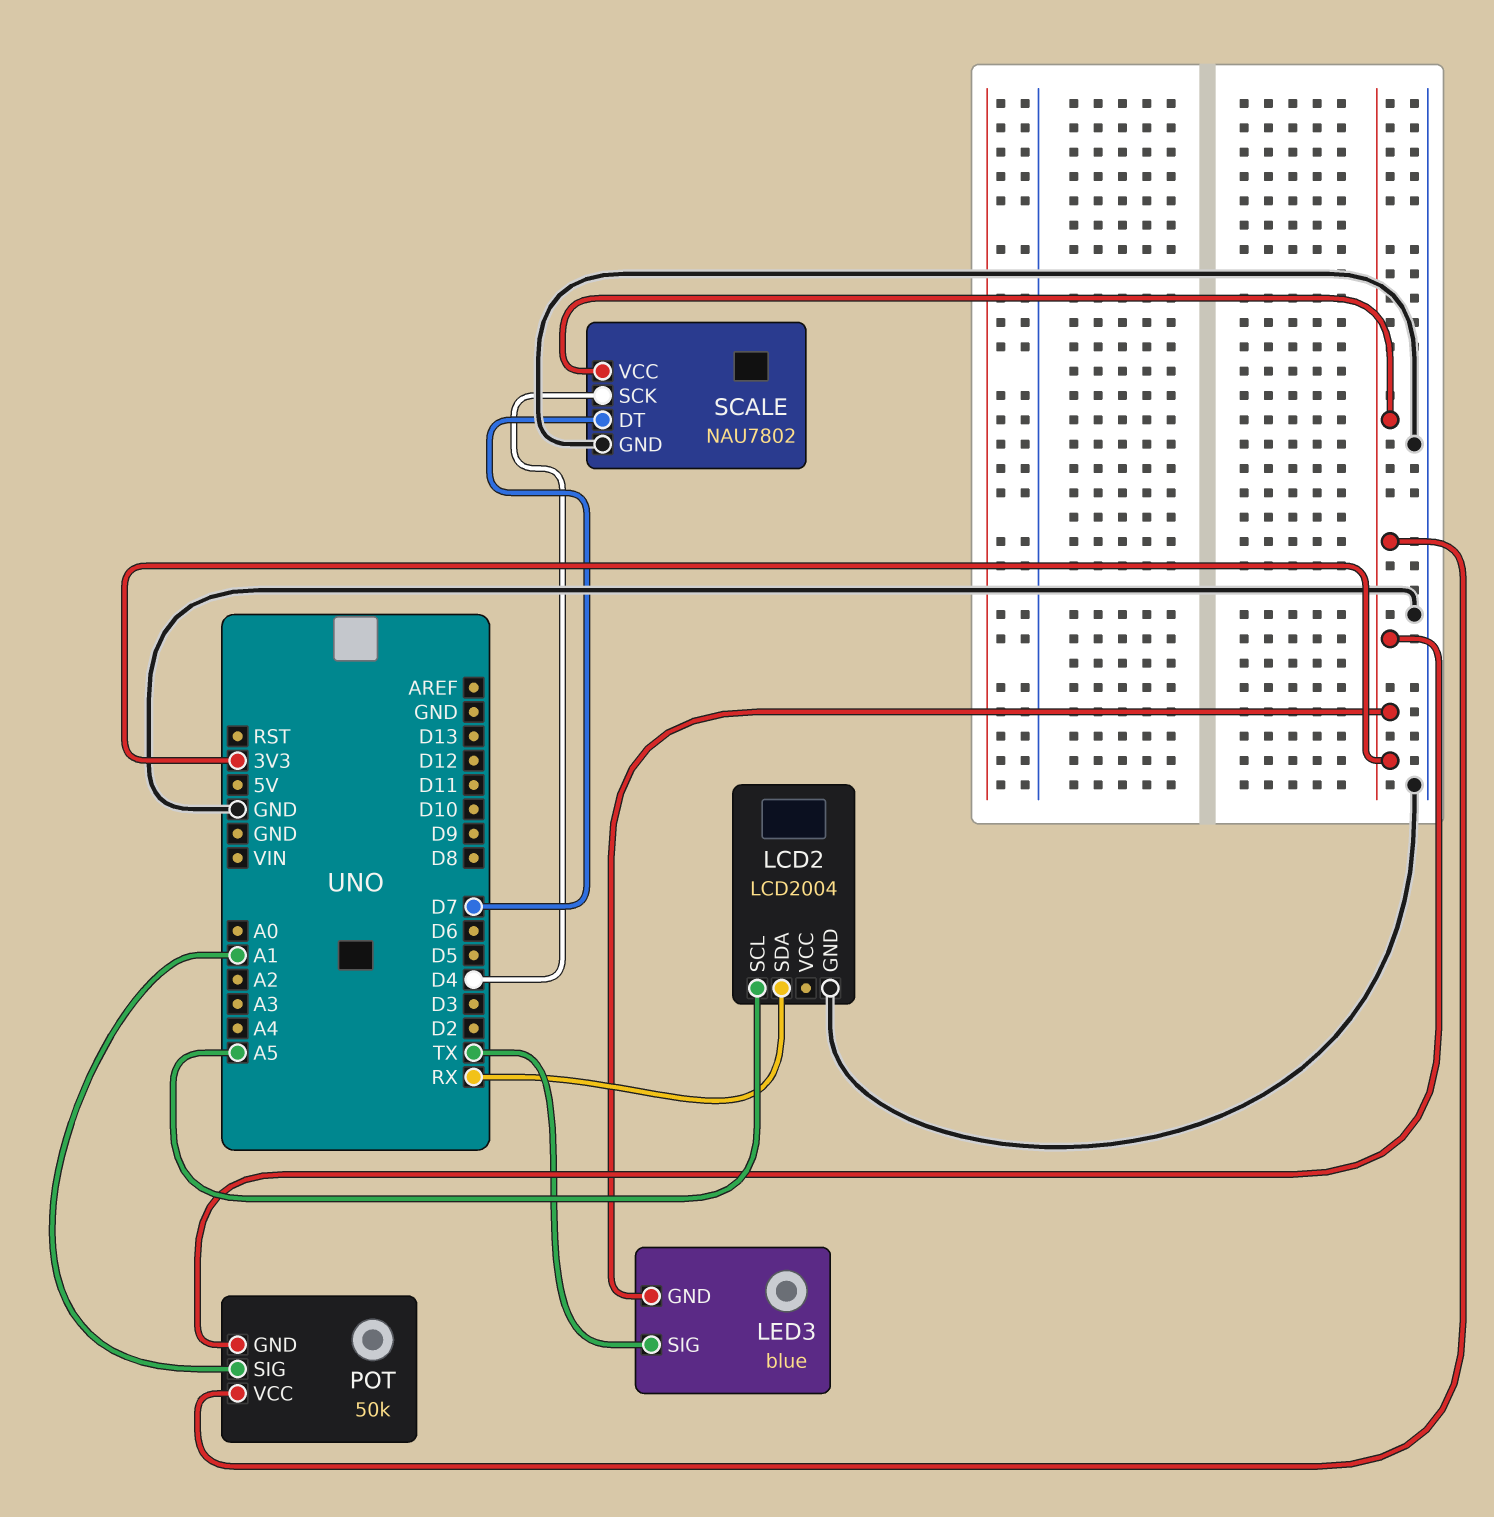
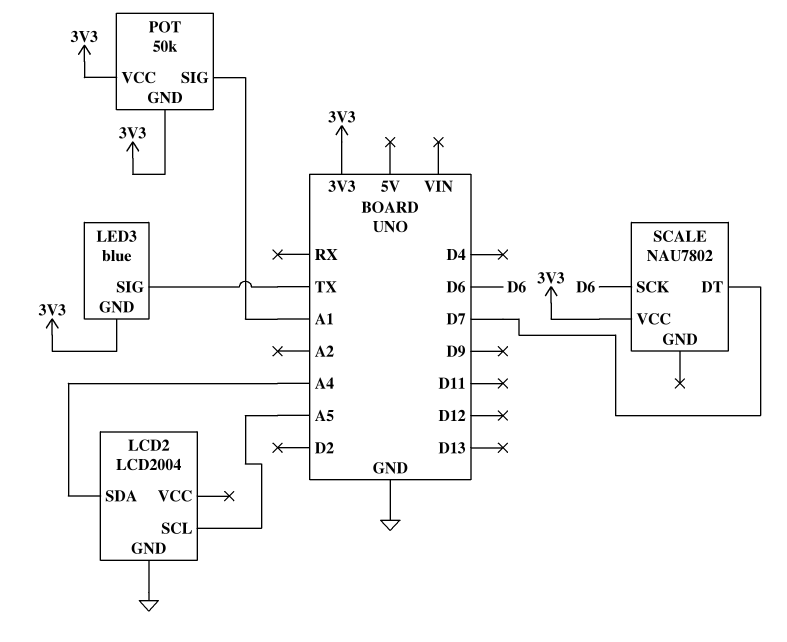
LCD2 pin SDA: RX -> A4
SCALE pin GND: GND -> none
SCALE pin SCK: D4 -> D6

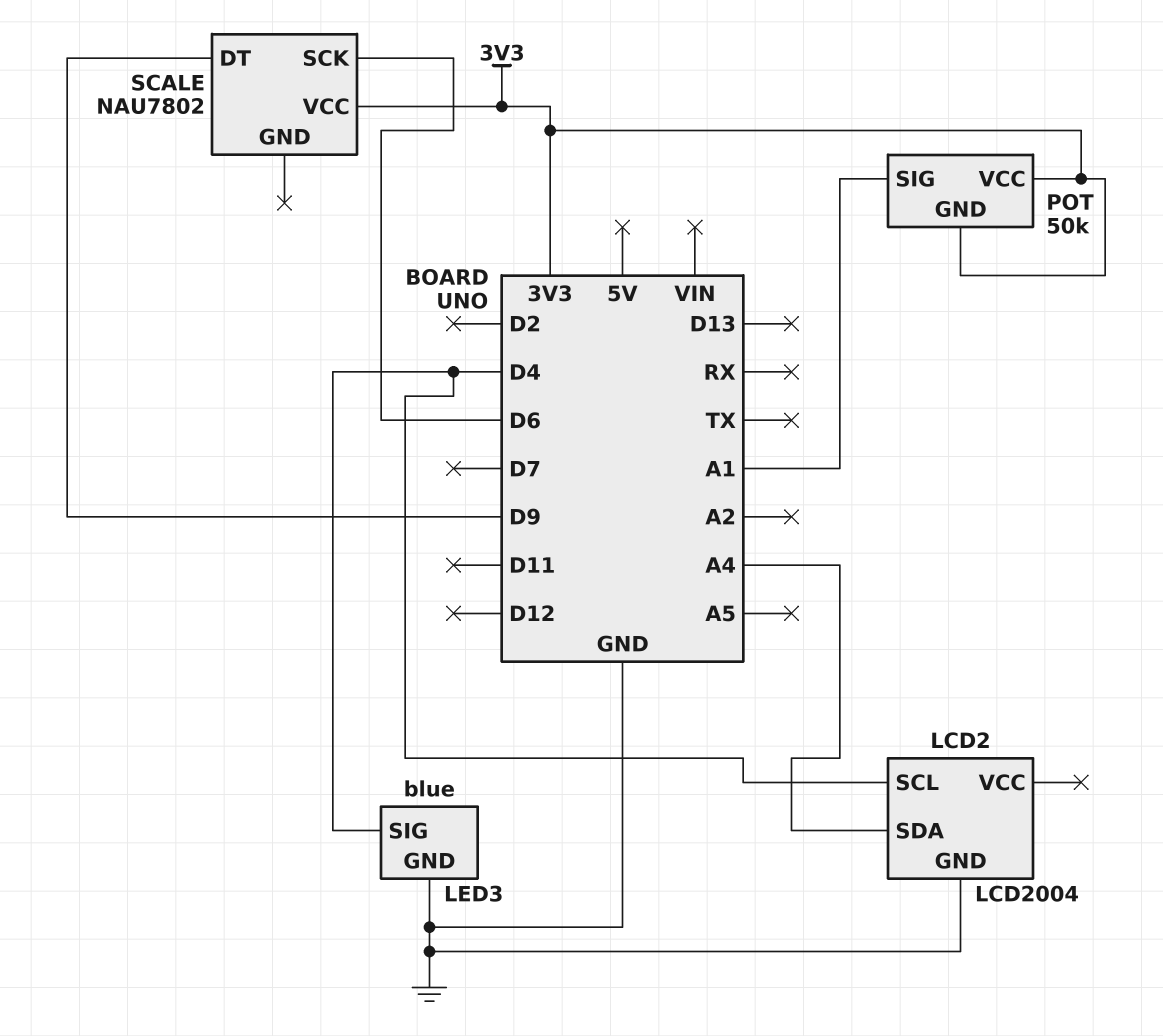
LCD2 pin SCL: A5 -> D4
LED3 pin GND: 3V3 -> GND
LED3 pin SIG: TX -> D4
SCALE pin DT: D7 -> D9

